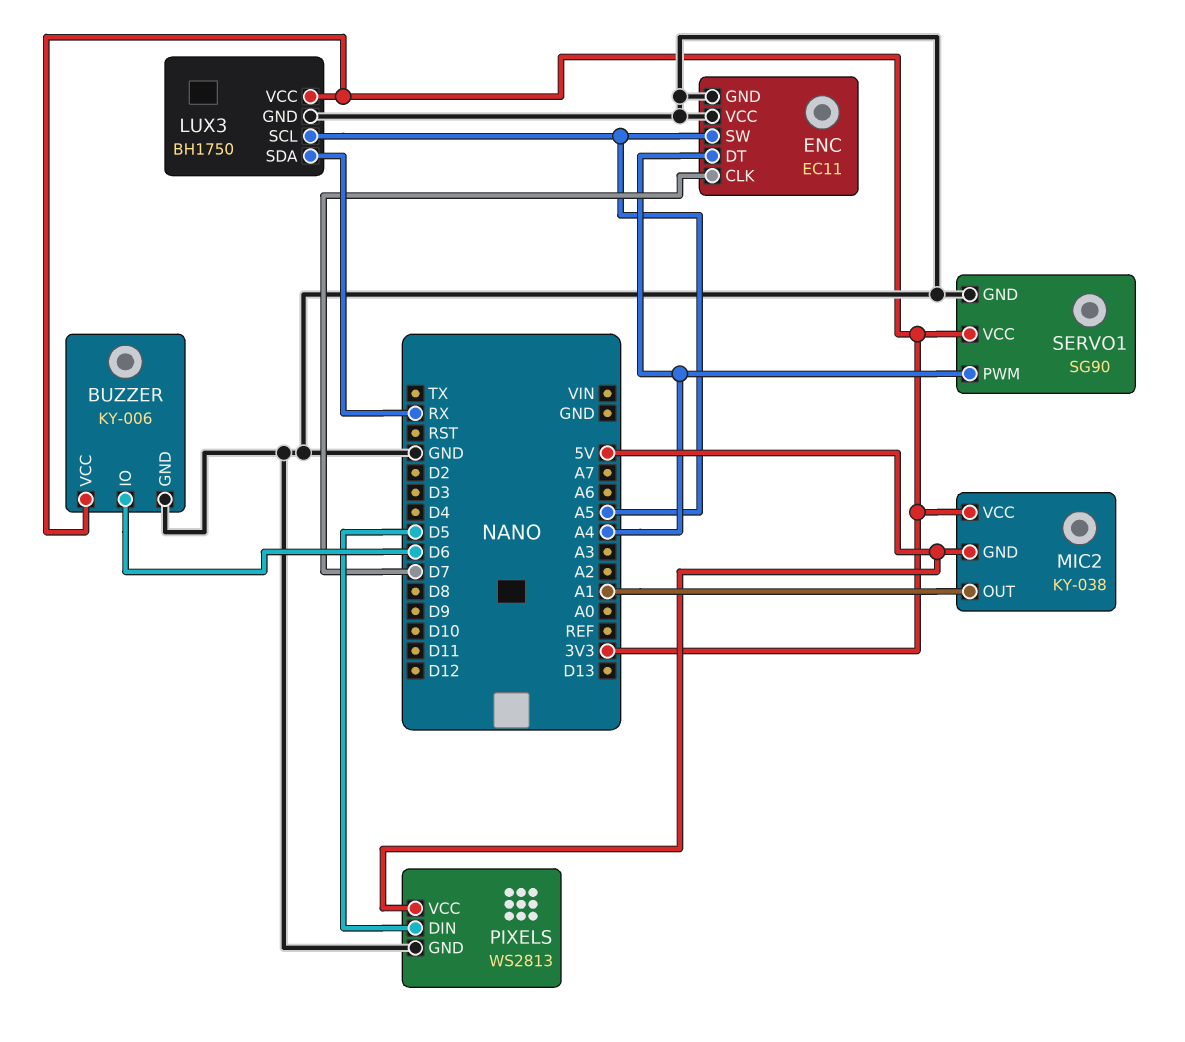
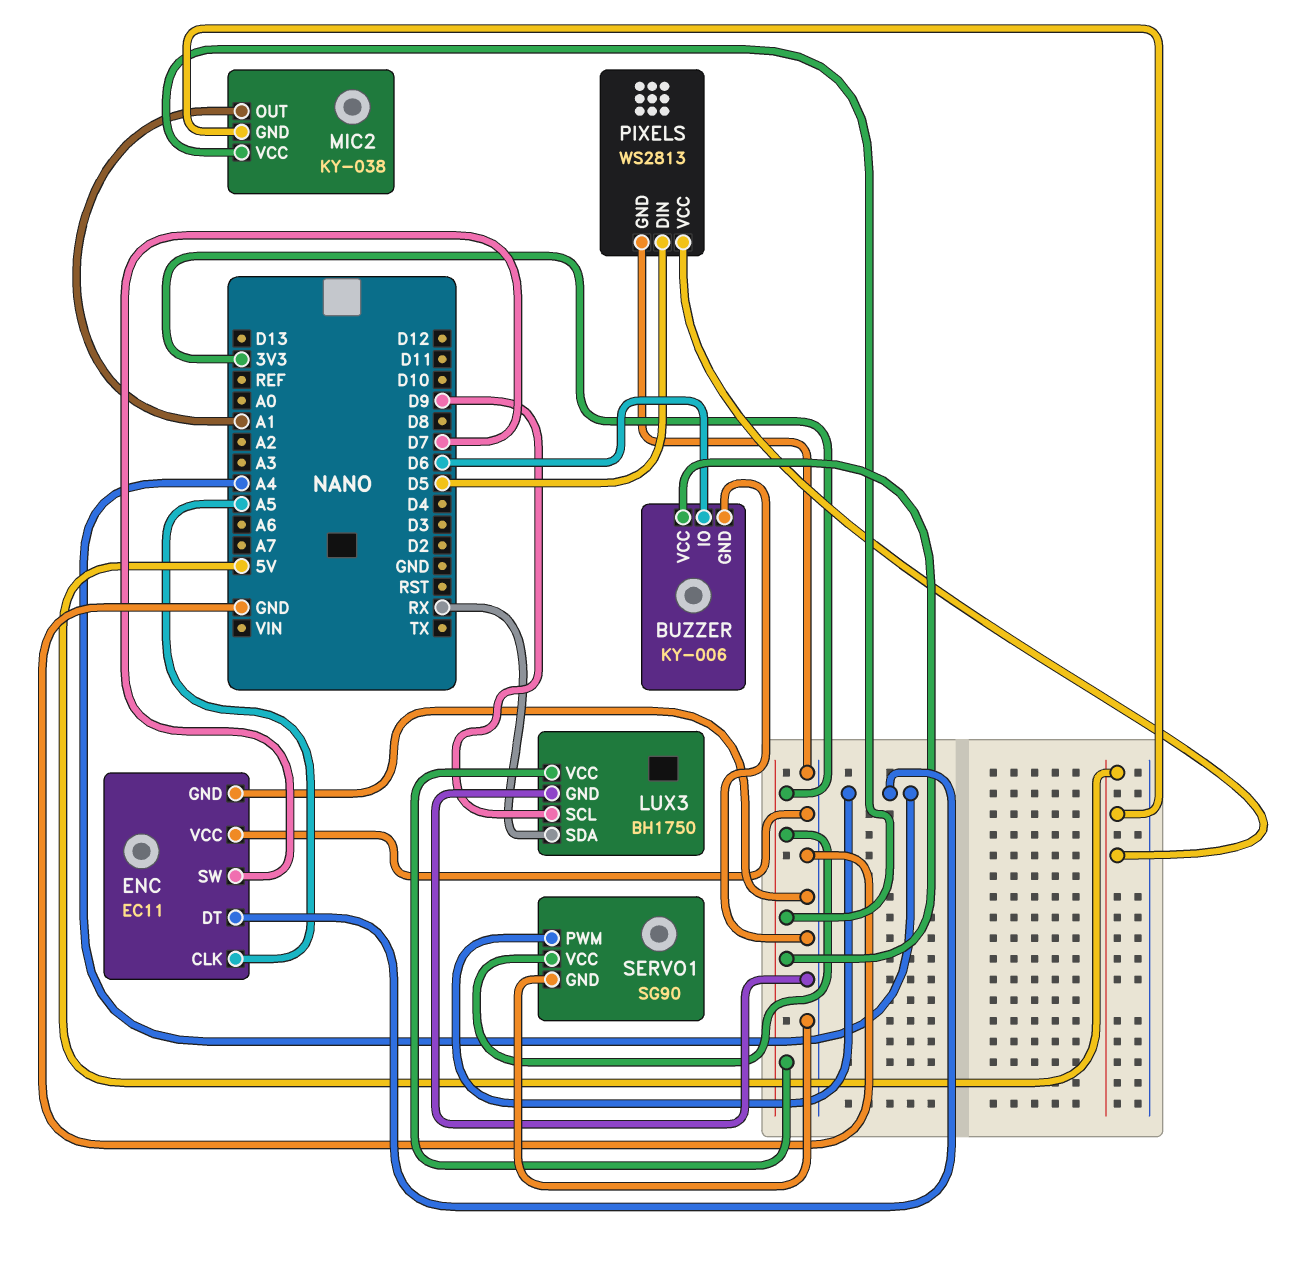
ENC pin CLK: D7 -> A5
ENC pin SW: A5 -> D7
LUX3 pin SCL: A5 -> D9

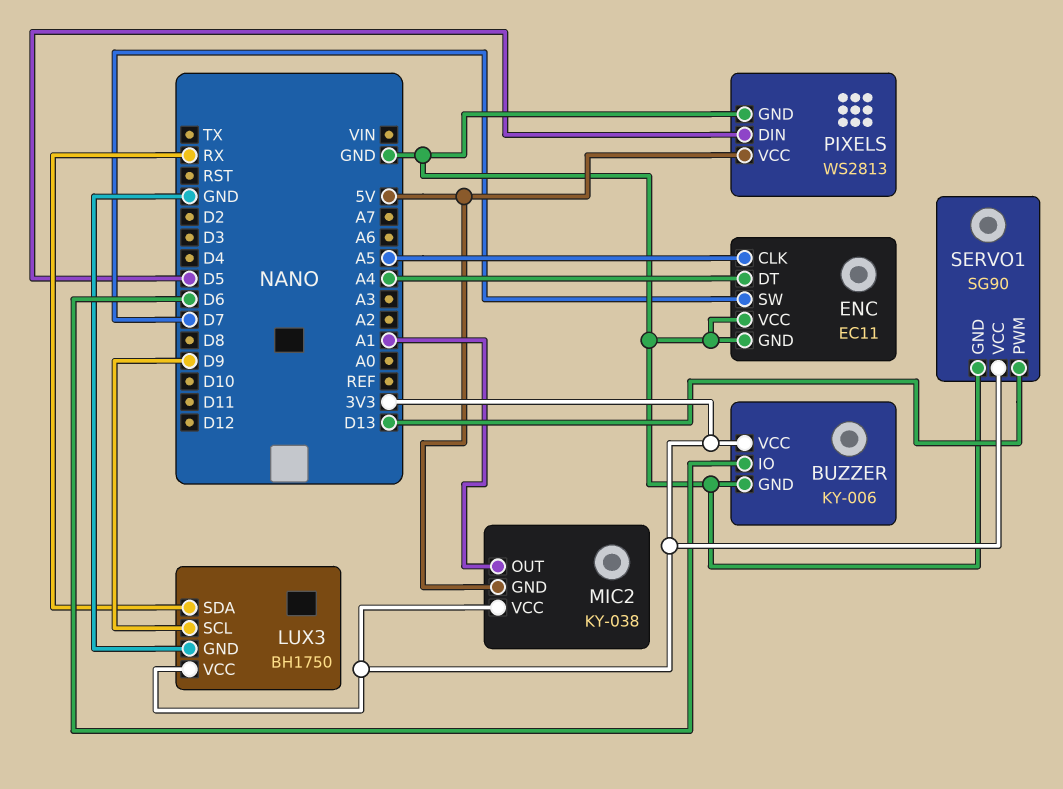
SERVO1 pin PWM: A4 -> D13

